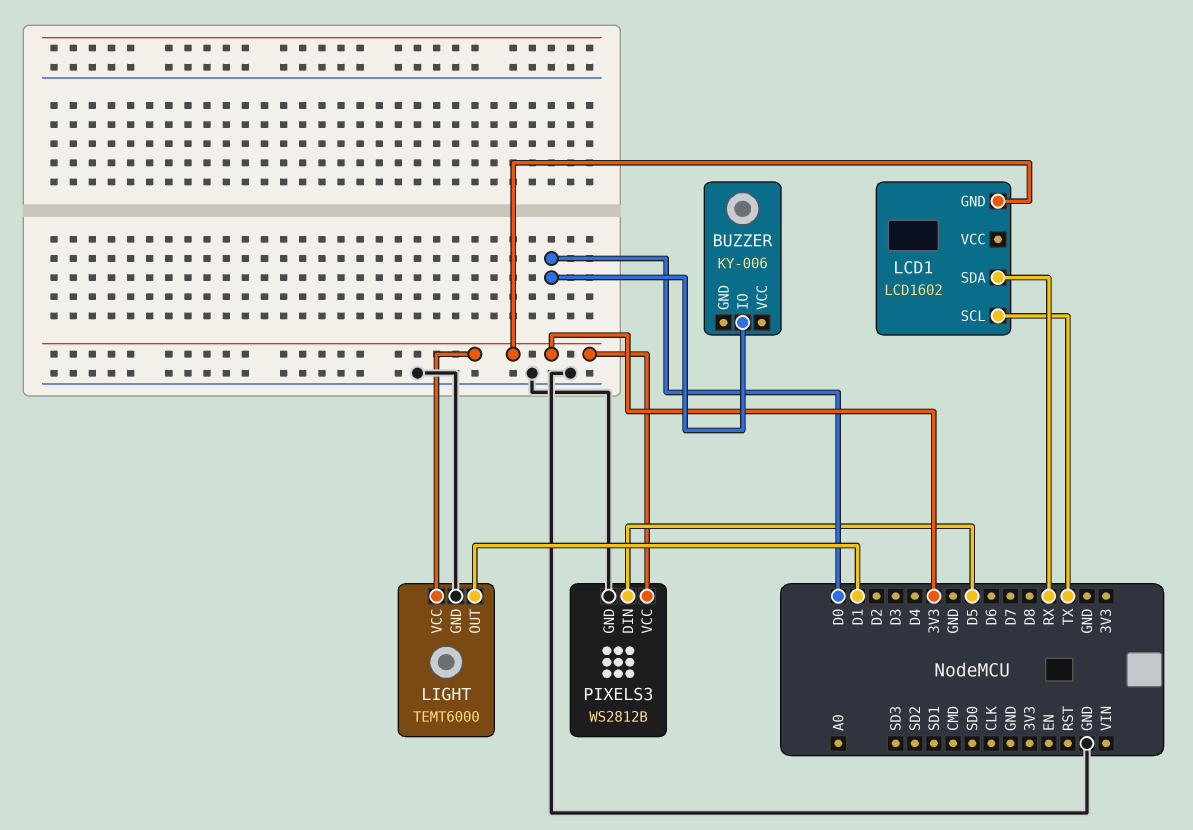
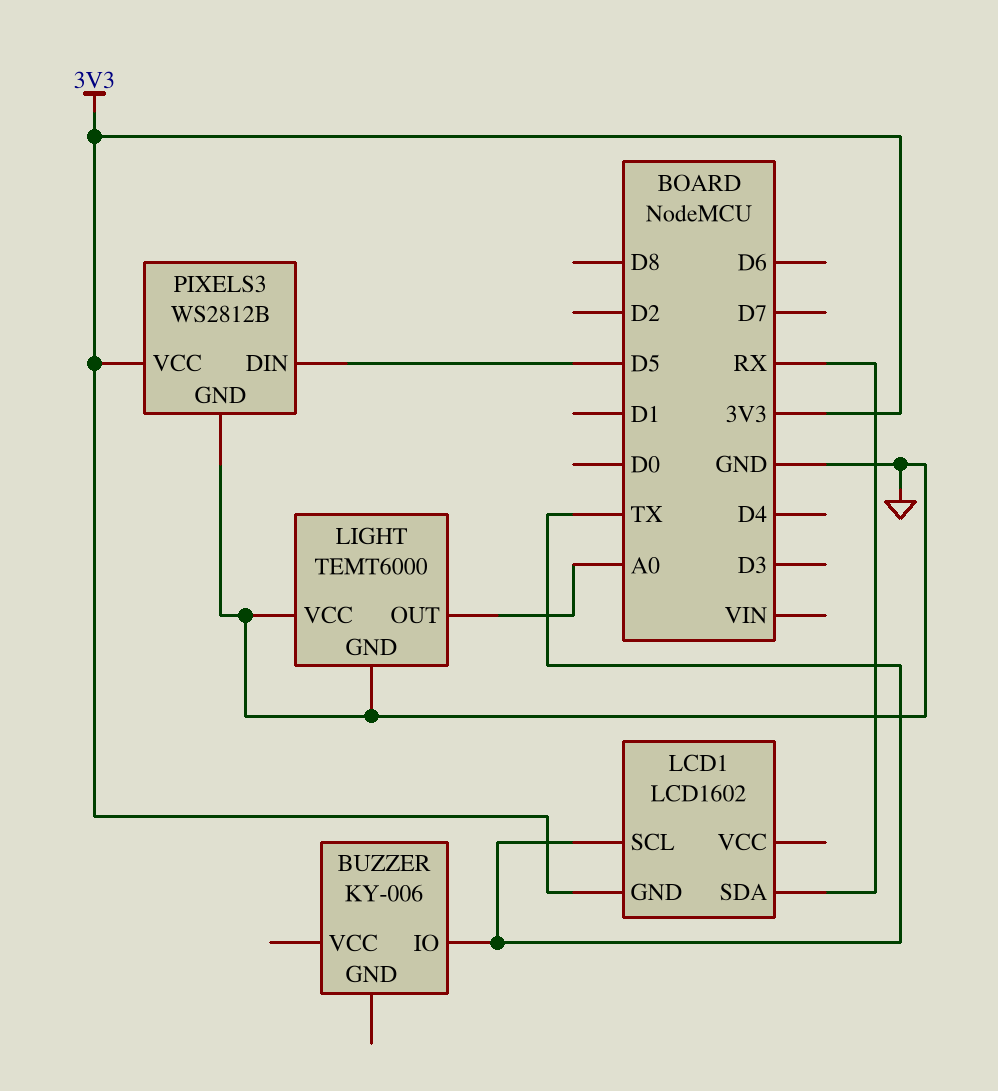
BUZZER pin IO: D0 -> TX
LIGHT pin OUT: D1 -> A0
LIGHT pin VCC: 3V3 -> GND

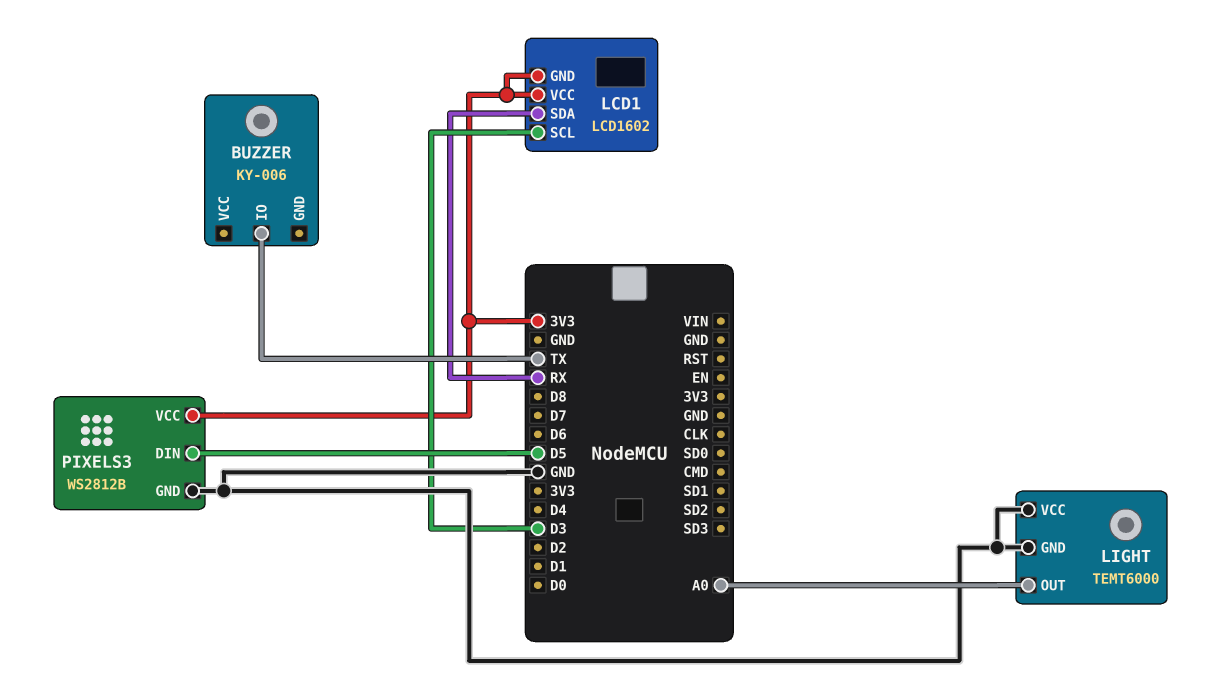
LCD1 pin SCL: TX -> D3
LCD1 pin VCC: none -> 3V3

